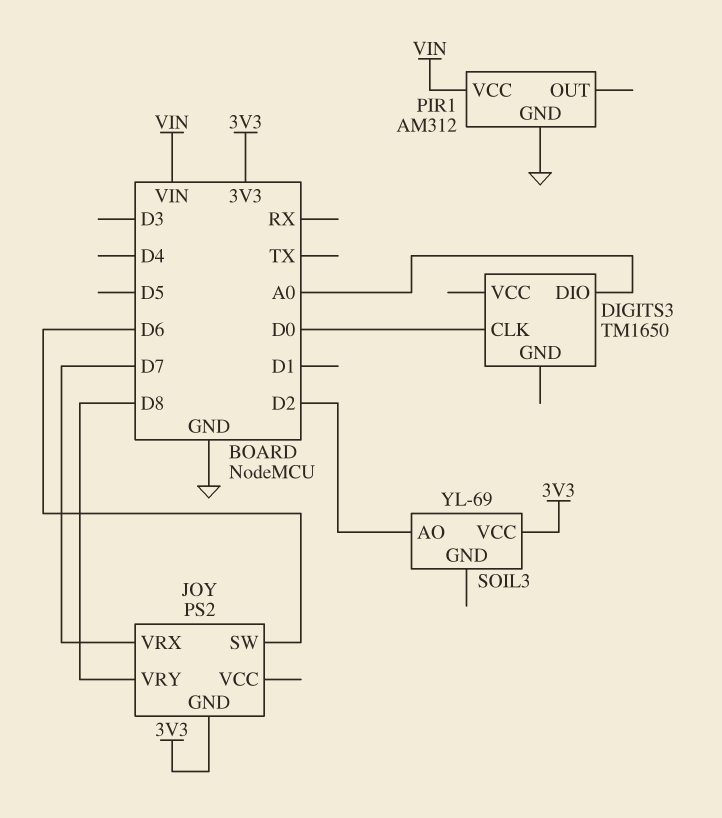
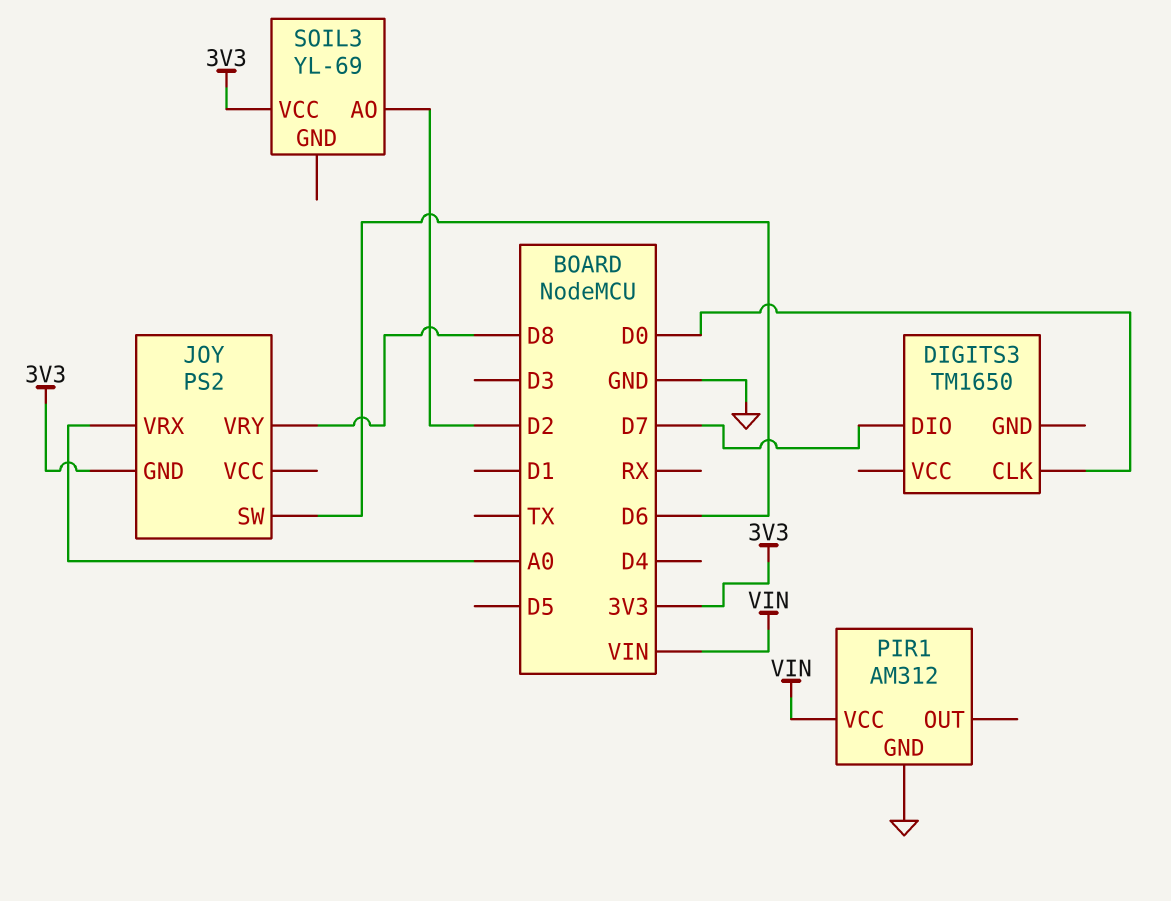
DIGITS3 pin DIO: A0 -> D7
JOY pin VRX: D7 -> A0

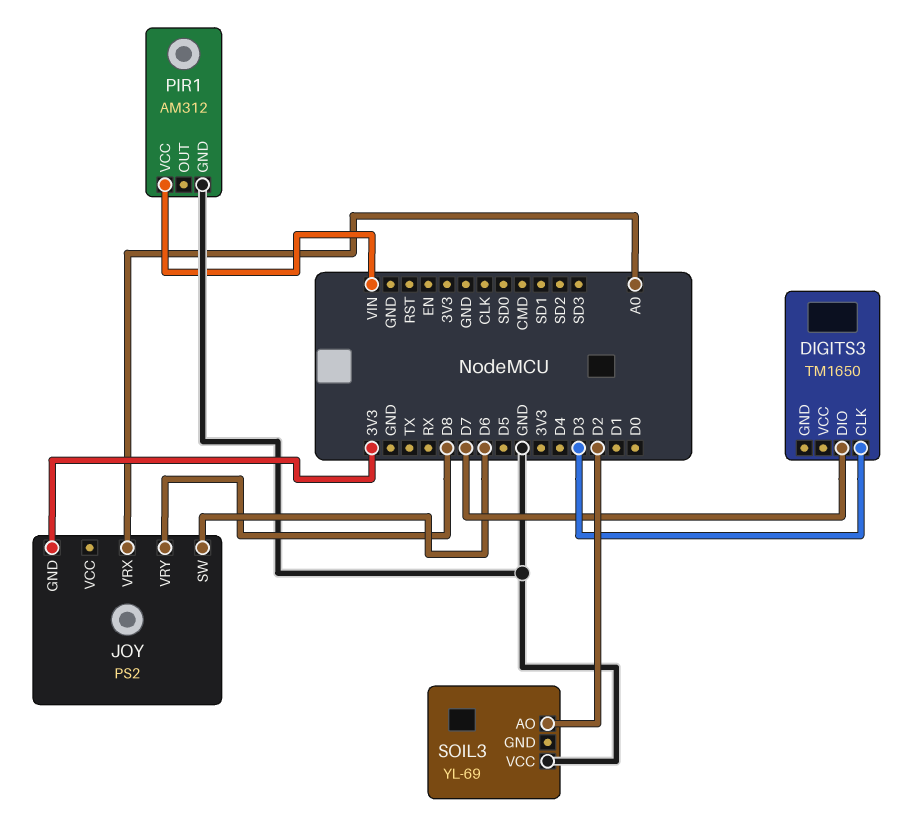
DIGITS3 pin CLK: D0 -> D3
SOIL3 pin VCC: 3V3 -> GND

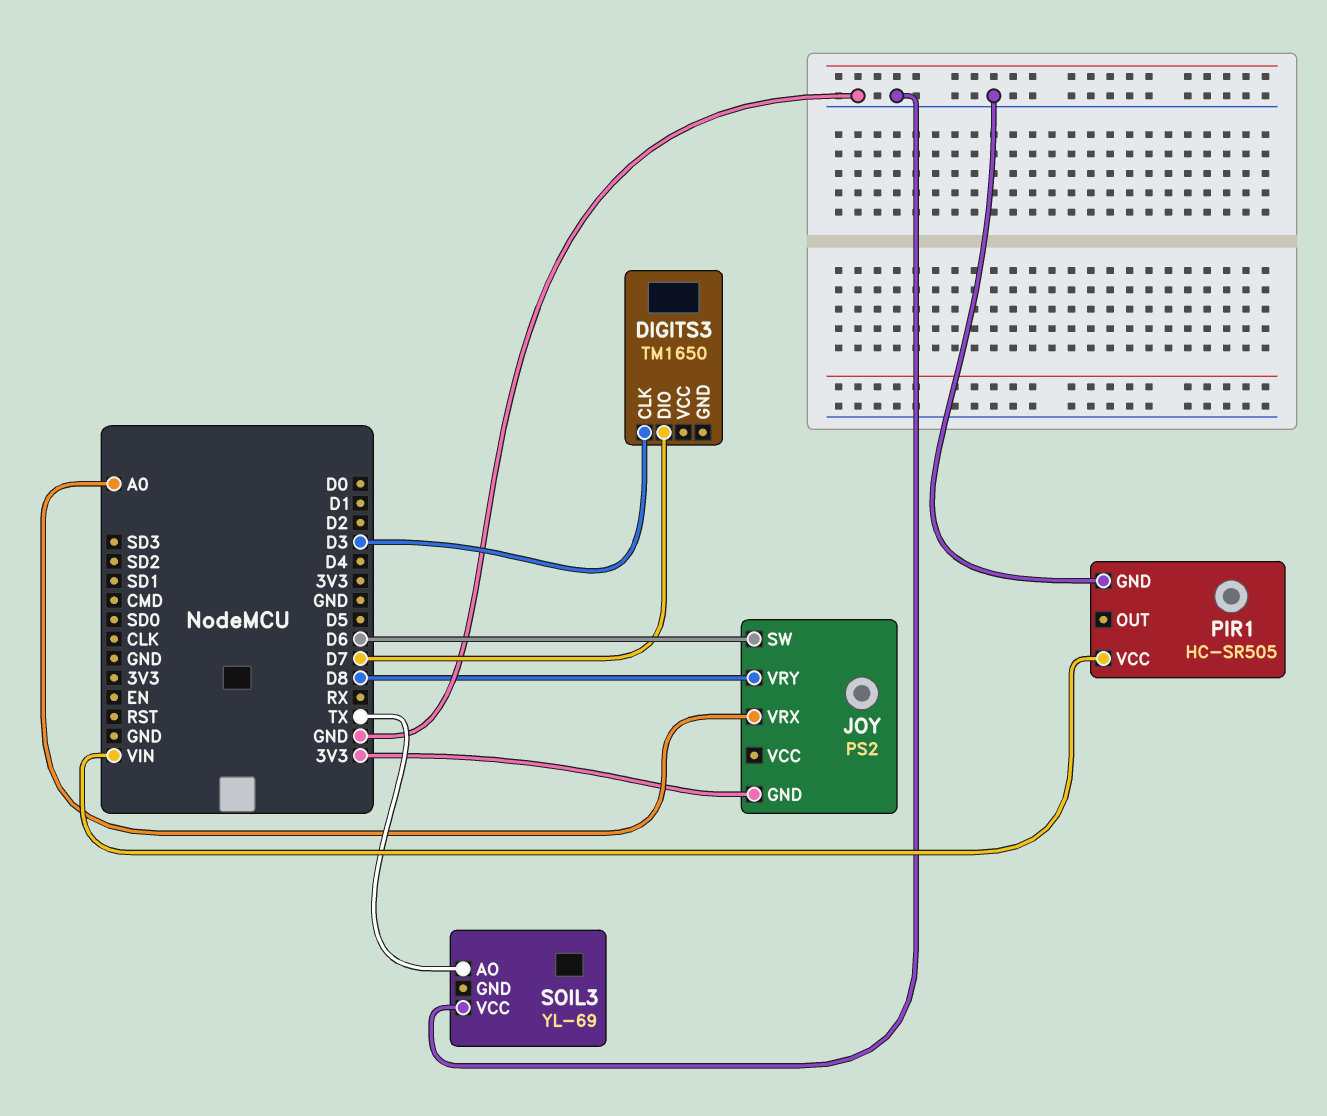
PIR1: AM312 -> HC-SR505
SOIL3 pin AO: D2 -> TX

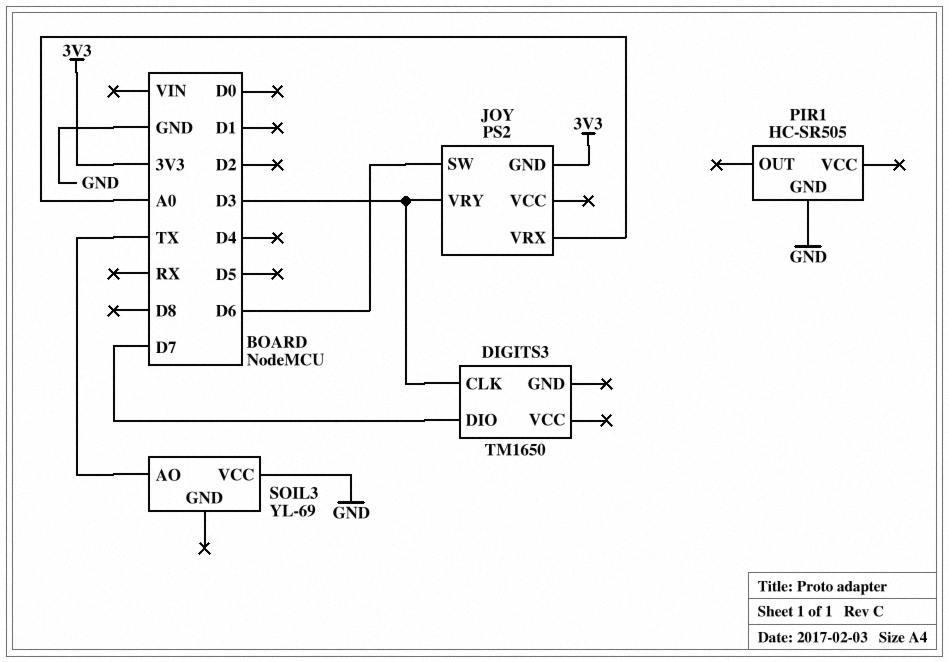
JOY pin VRY: D8 -> D3
PIR1 pin VCC: VIN -> none

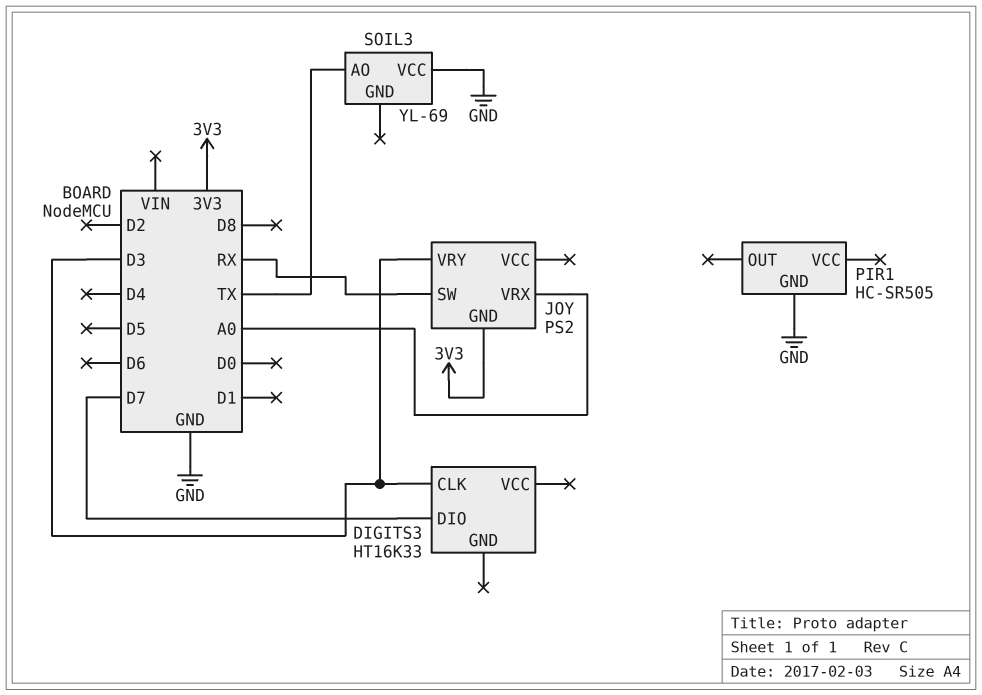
DIGITS3: TM1650 -> HT16K33
JOY pin SW: D6 -> RX

